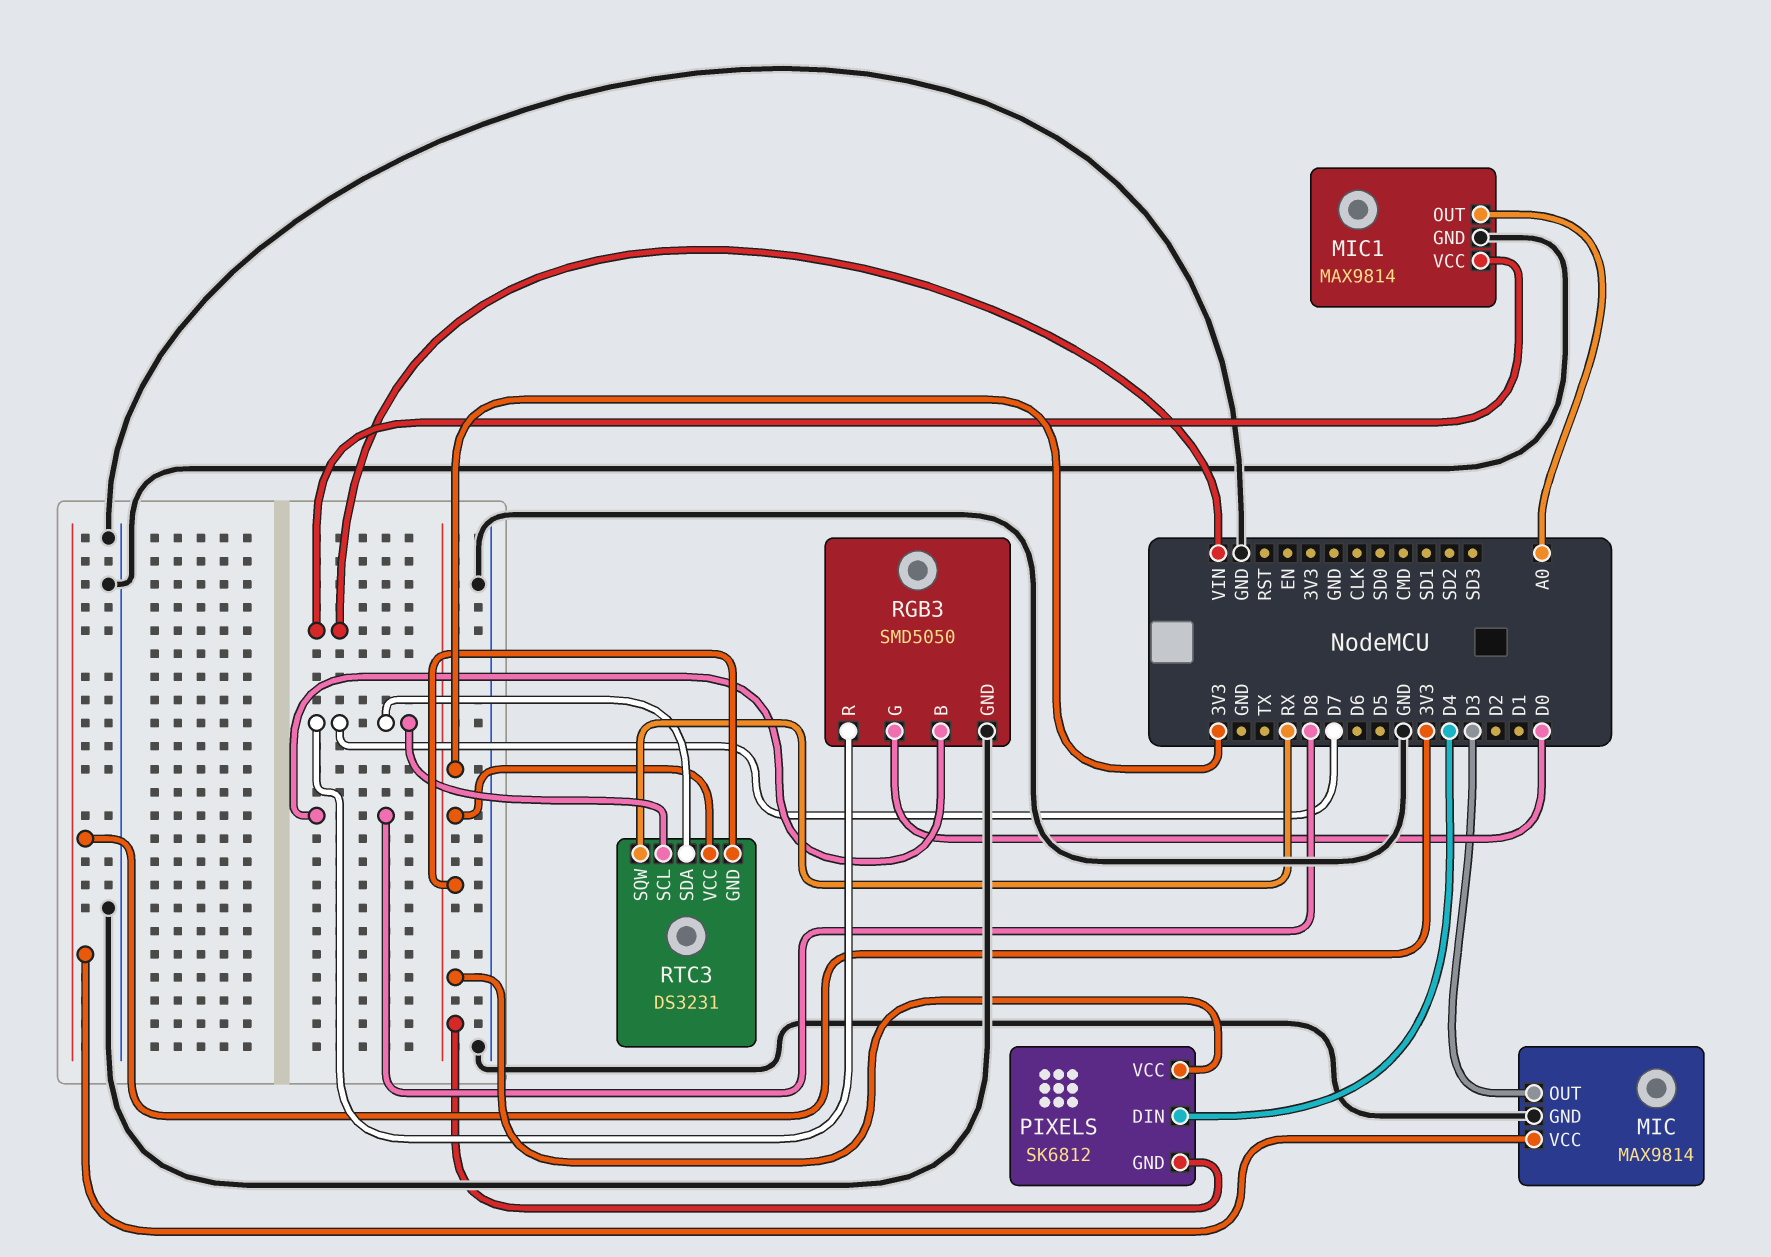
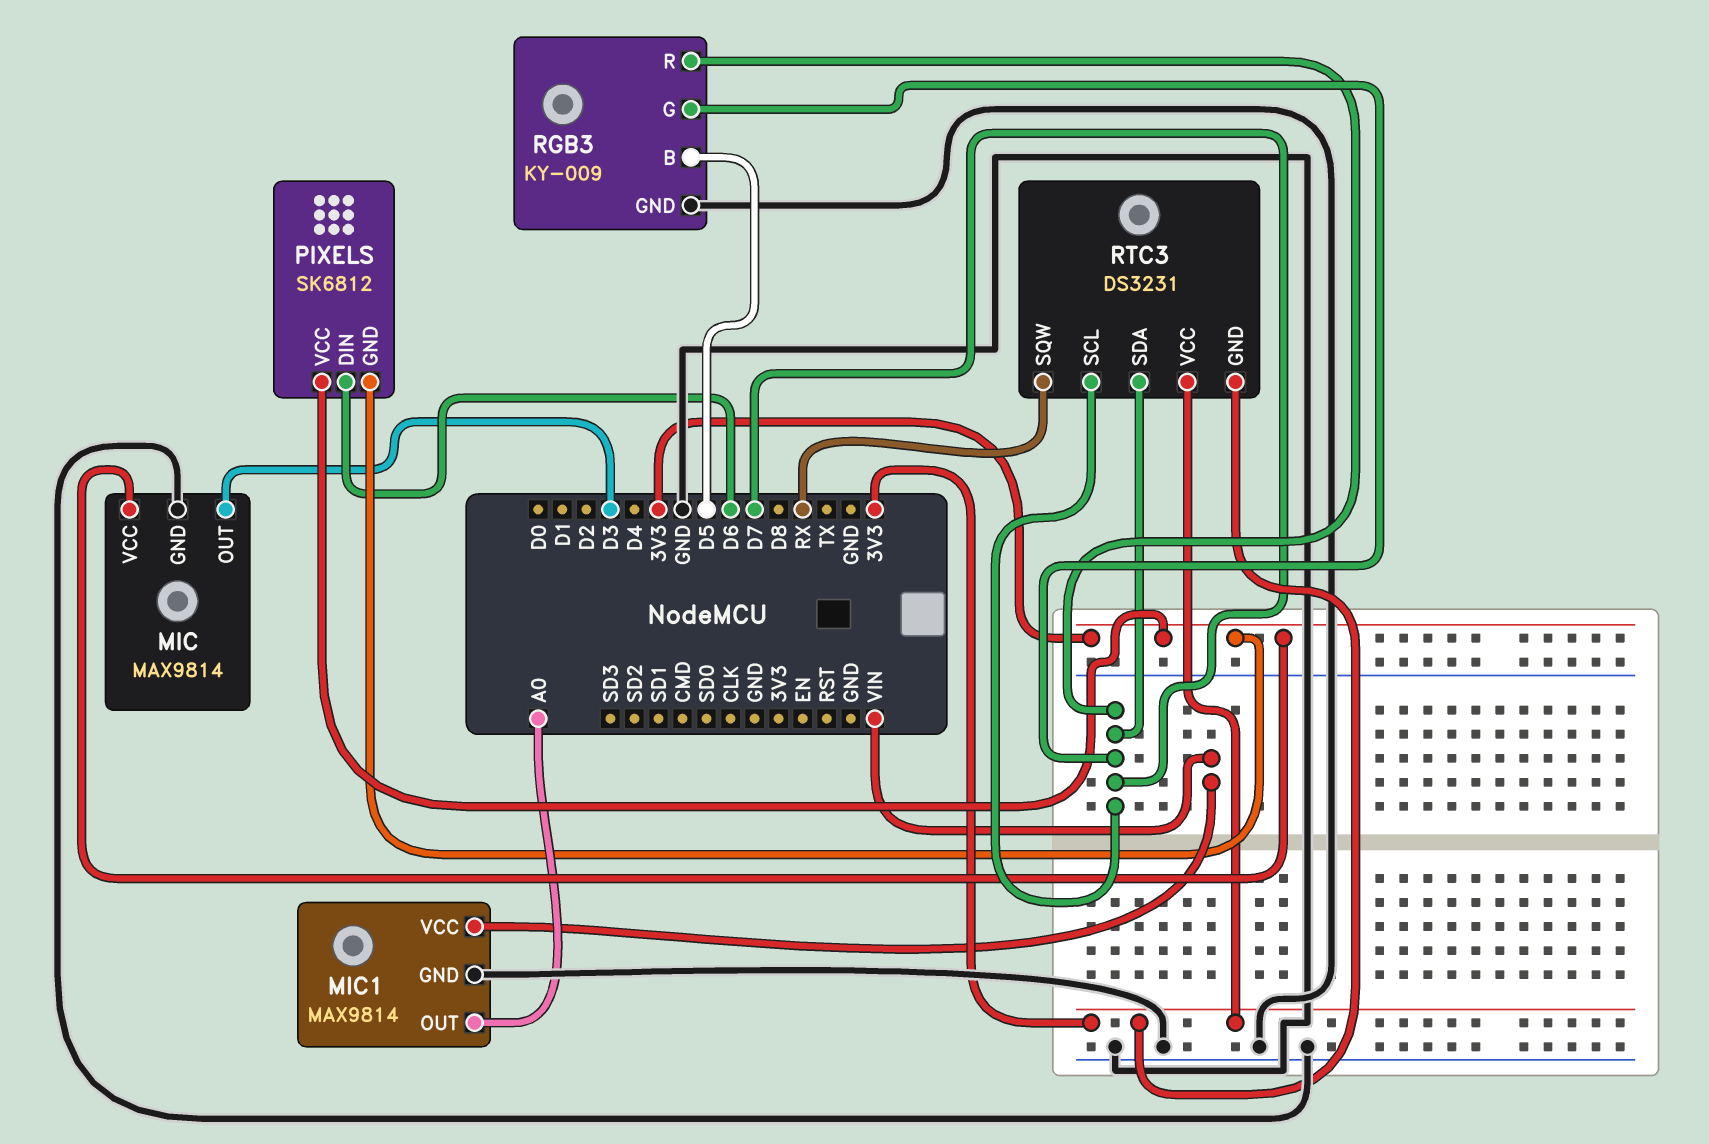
PIXELS pin DIN: D4 -> D6
RGB3: SMD5050 -> KY-009
RGB3 pin B: D8 -> D5
RGB3 pin G: D0 -> D7

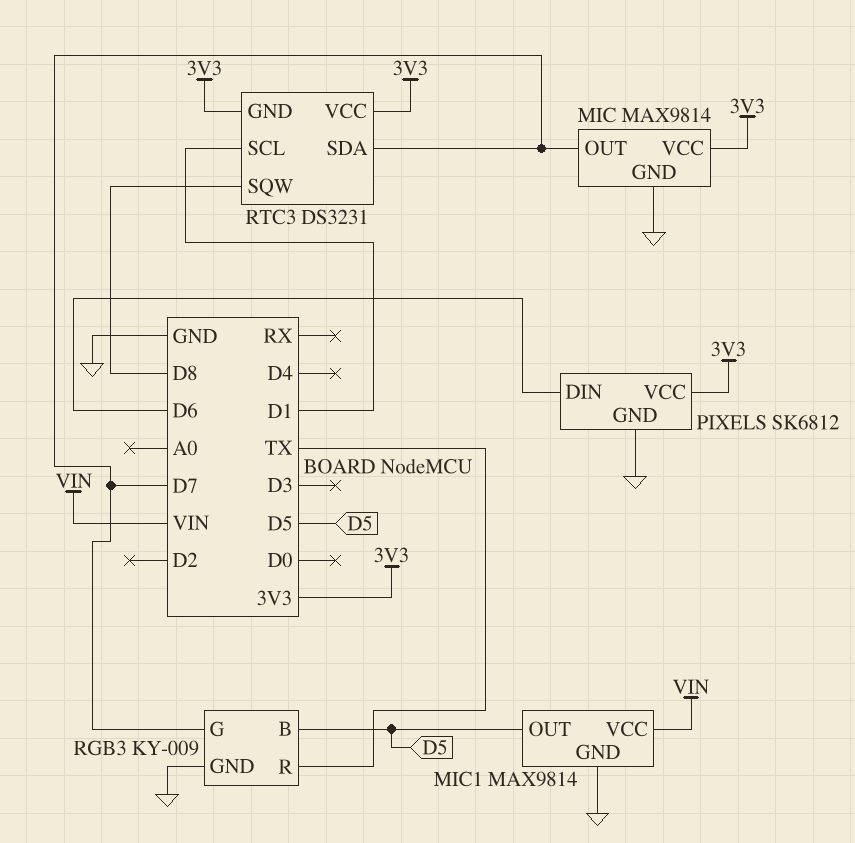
MIC pin OUT: D3 -> D7
MIC1 pin OUT: A0 -> D5
PIXELS pin GND: 3V3 -> GND
RGB3 pin R: D7 -> TX
RTC3 pin SCL: D7 -> D1
RTC3 pin SQW: RX -> D8

